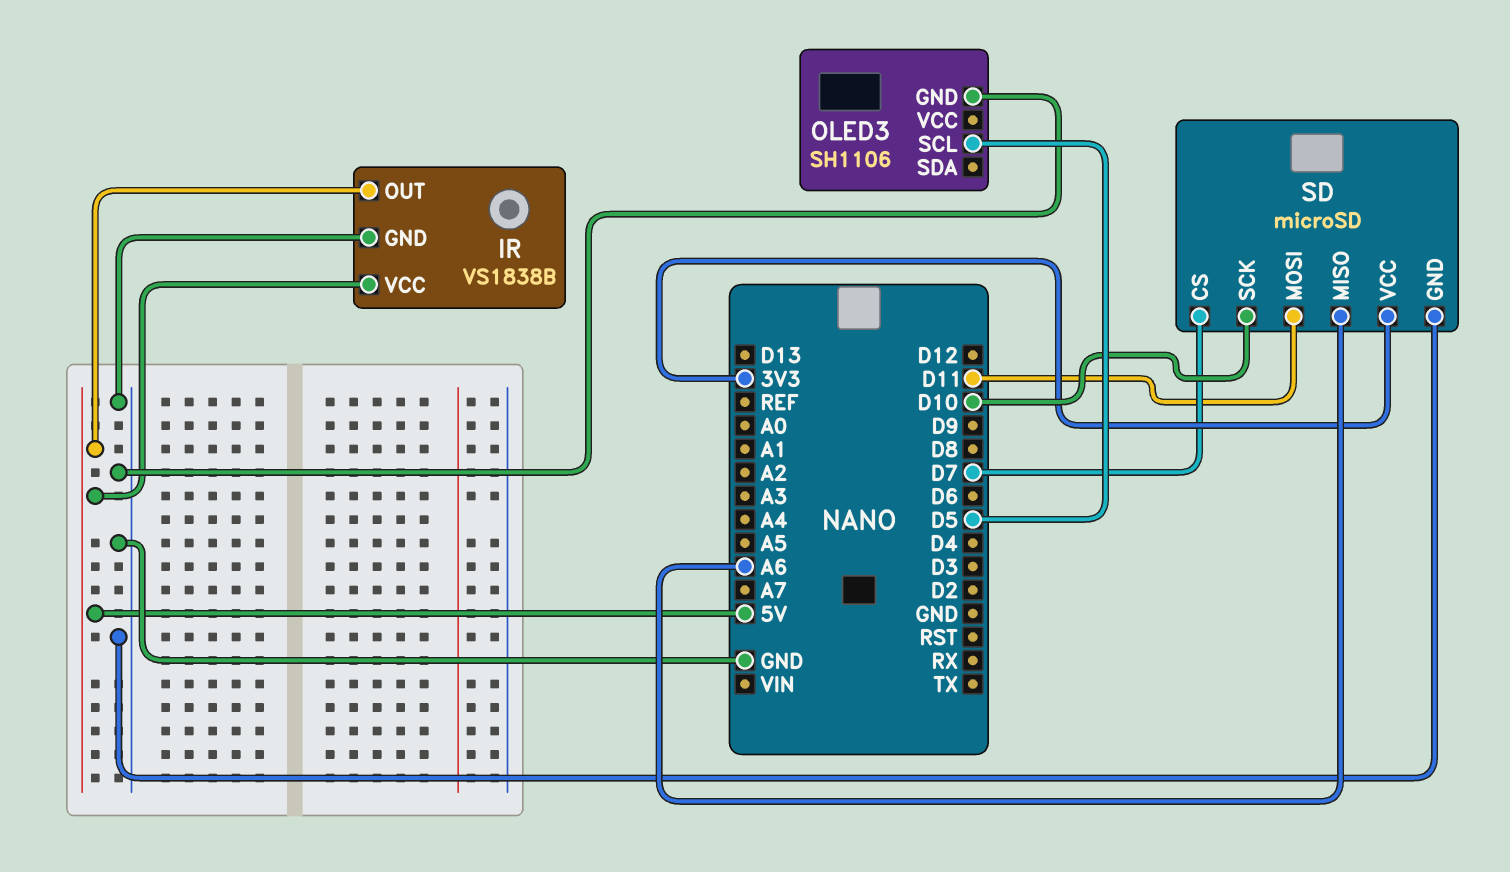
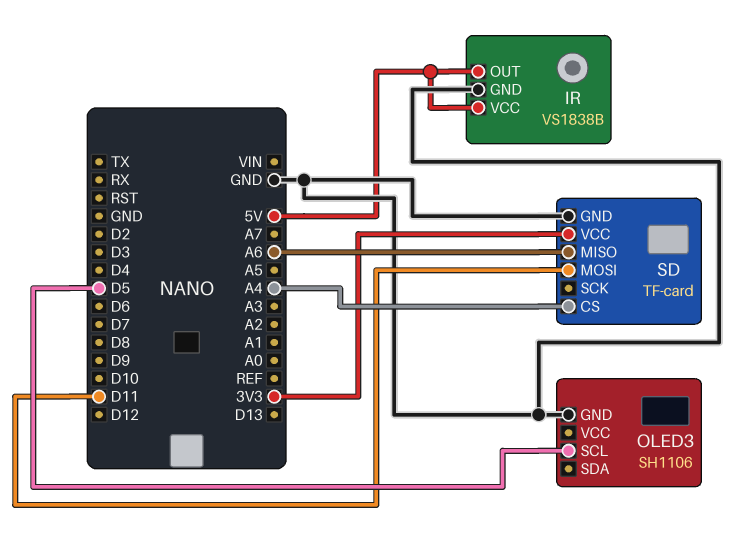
SD: microSD -> TF-card
SD pin CS: D7 -> A4
SD pin SCK: D10 -> none

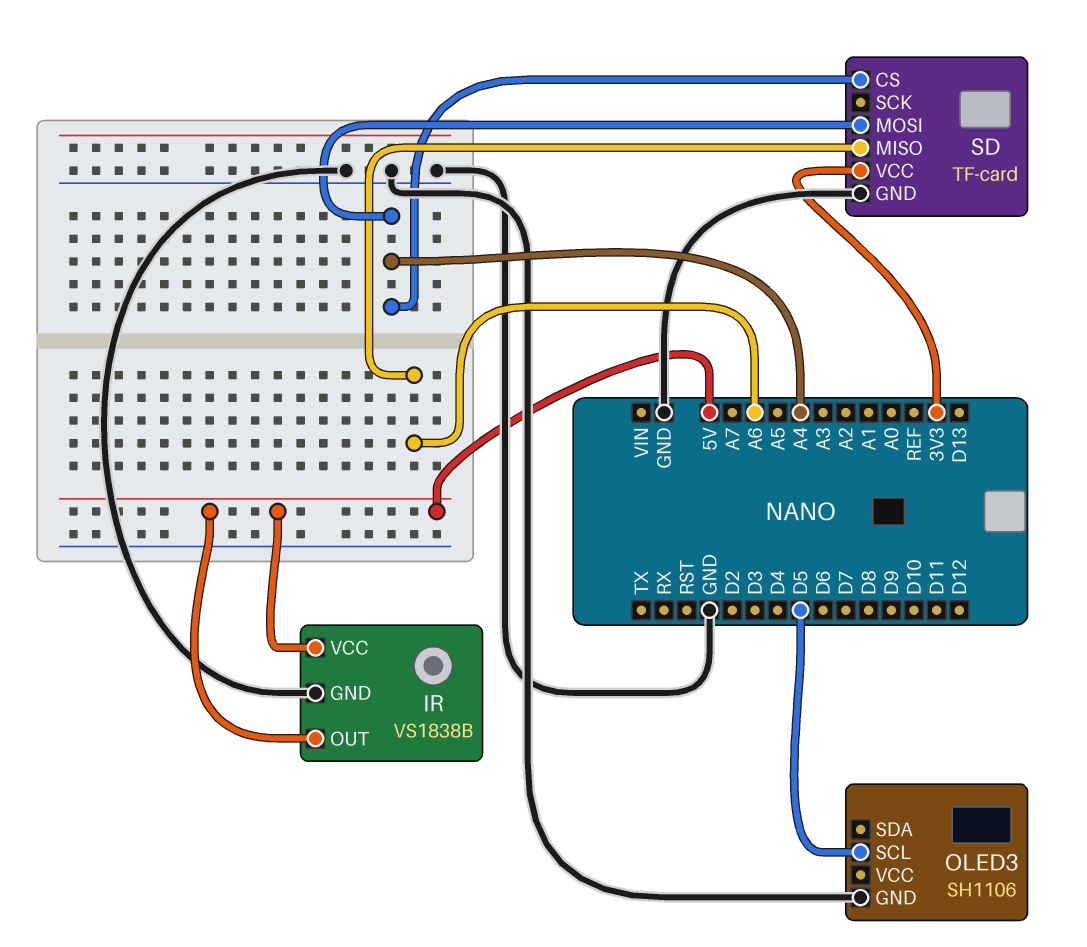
SD pin MOSI: D11 -> A4

